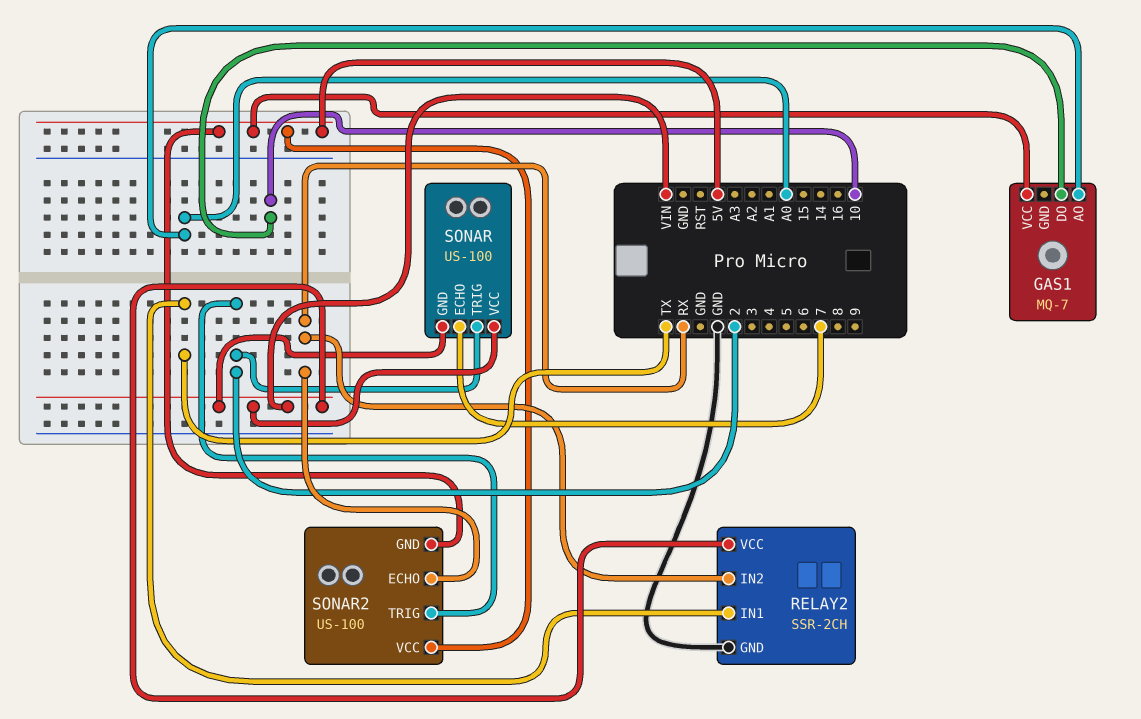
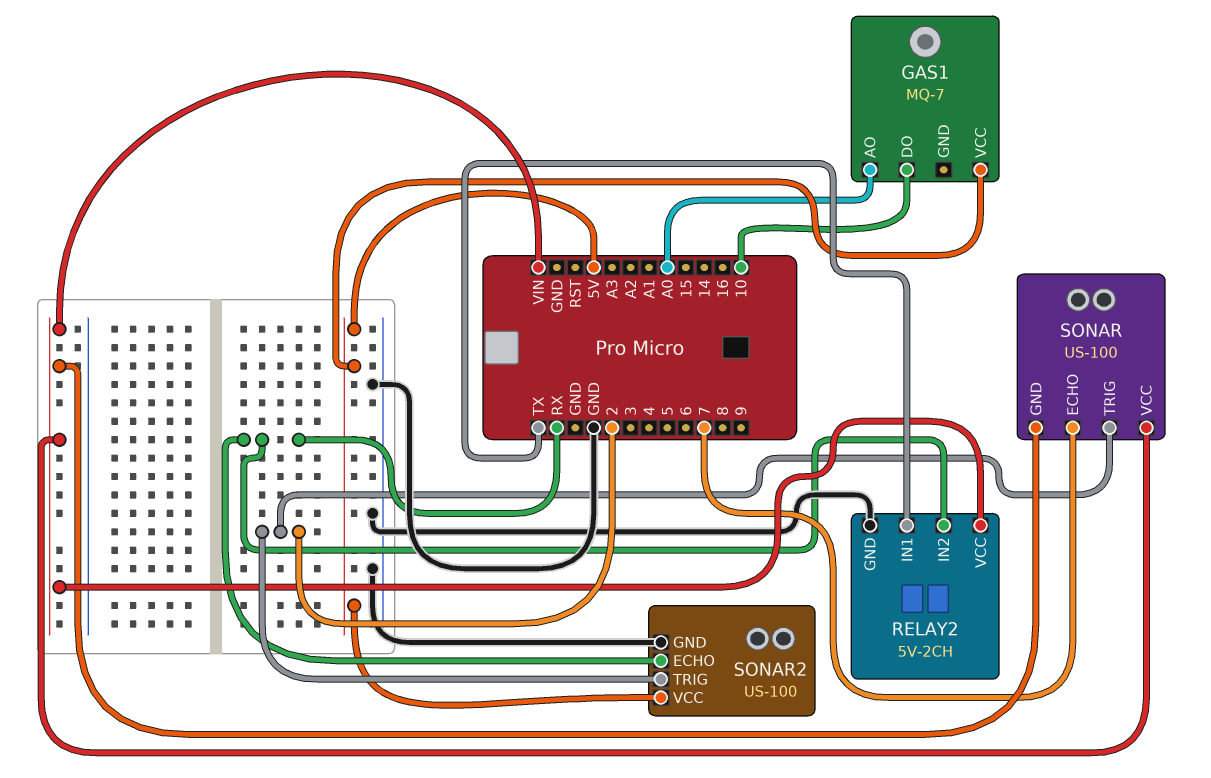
RELAY2: SSR-2CH -> 5V-2CH
SONAR2 pin GND: 5V -> GND

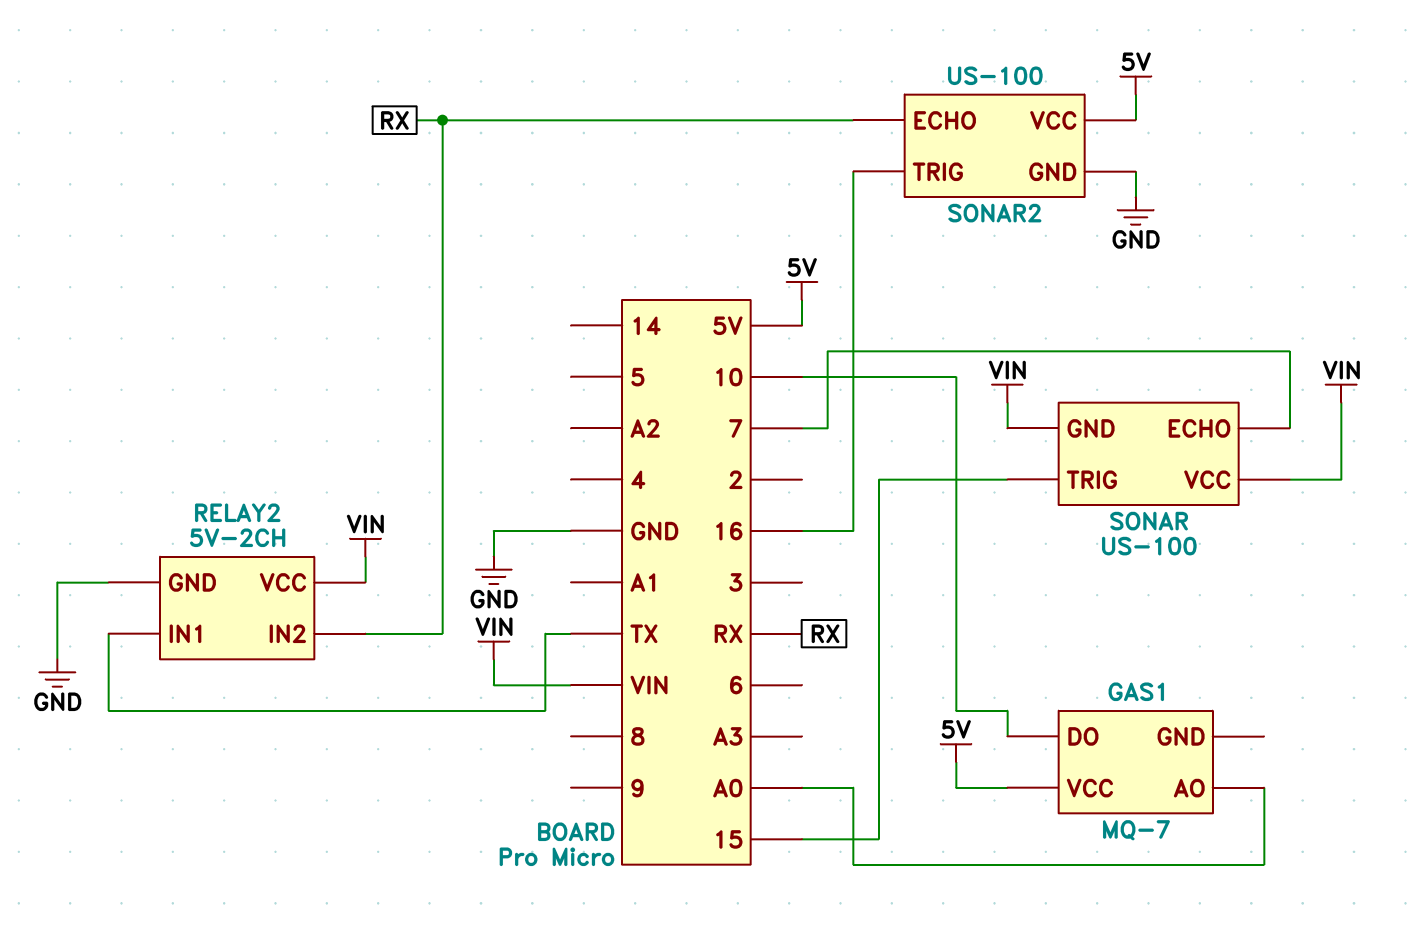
SONAR pin TRIG: 2 -> 15
SONAR2 pin TRIG: 2 -> 16

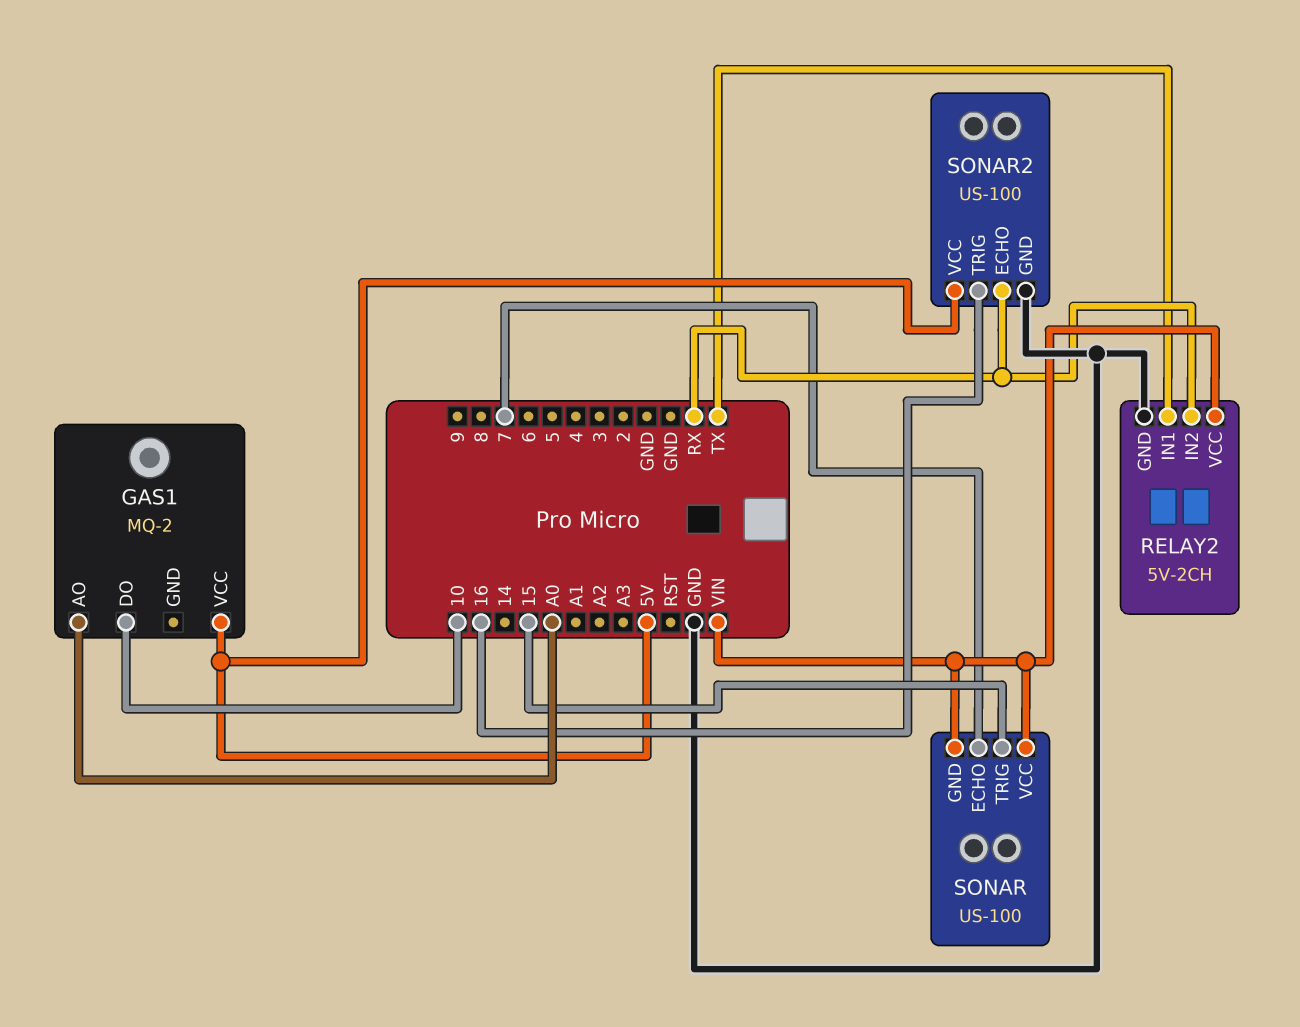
GAS1: MQ-7 -> MQ-2

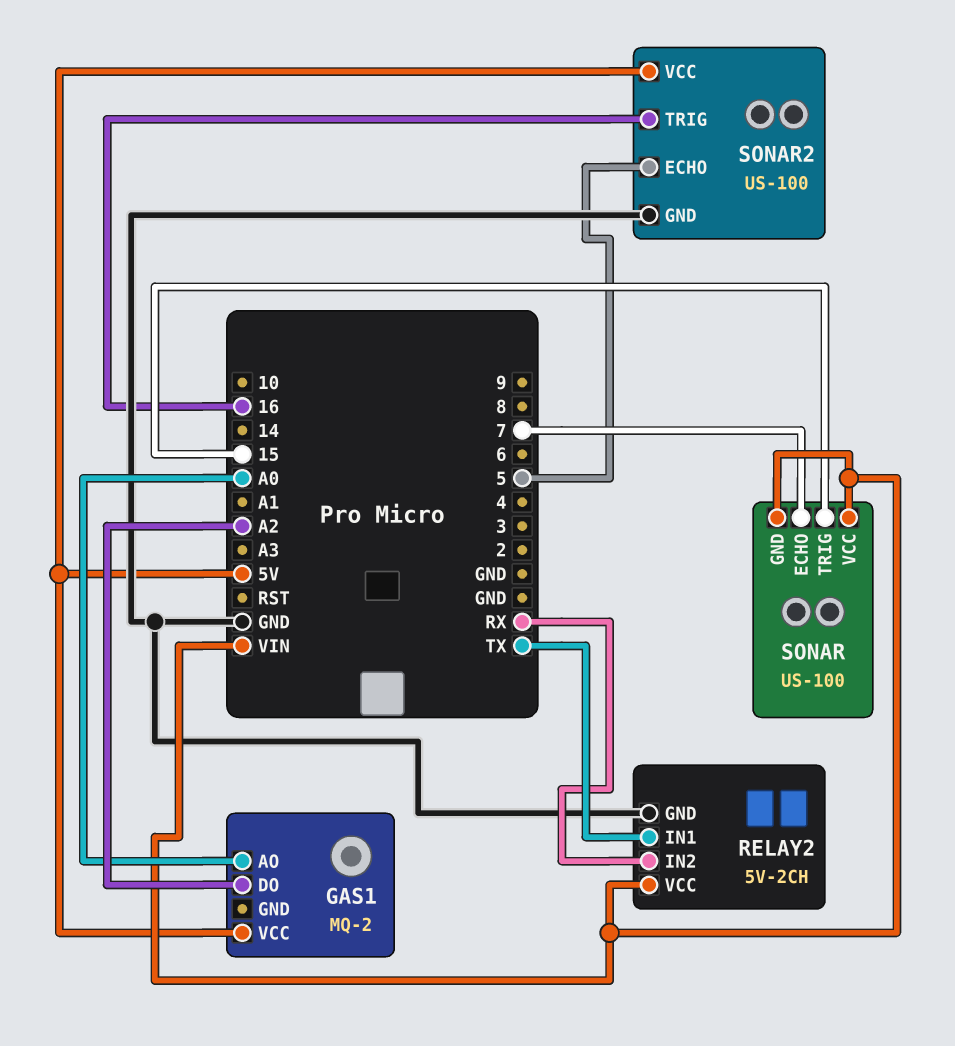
GAS1 pin DO: 10 -> A2
SONAR2 pin ECHO: RX -> 5

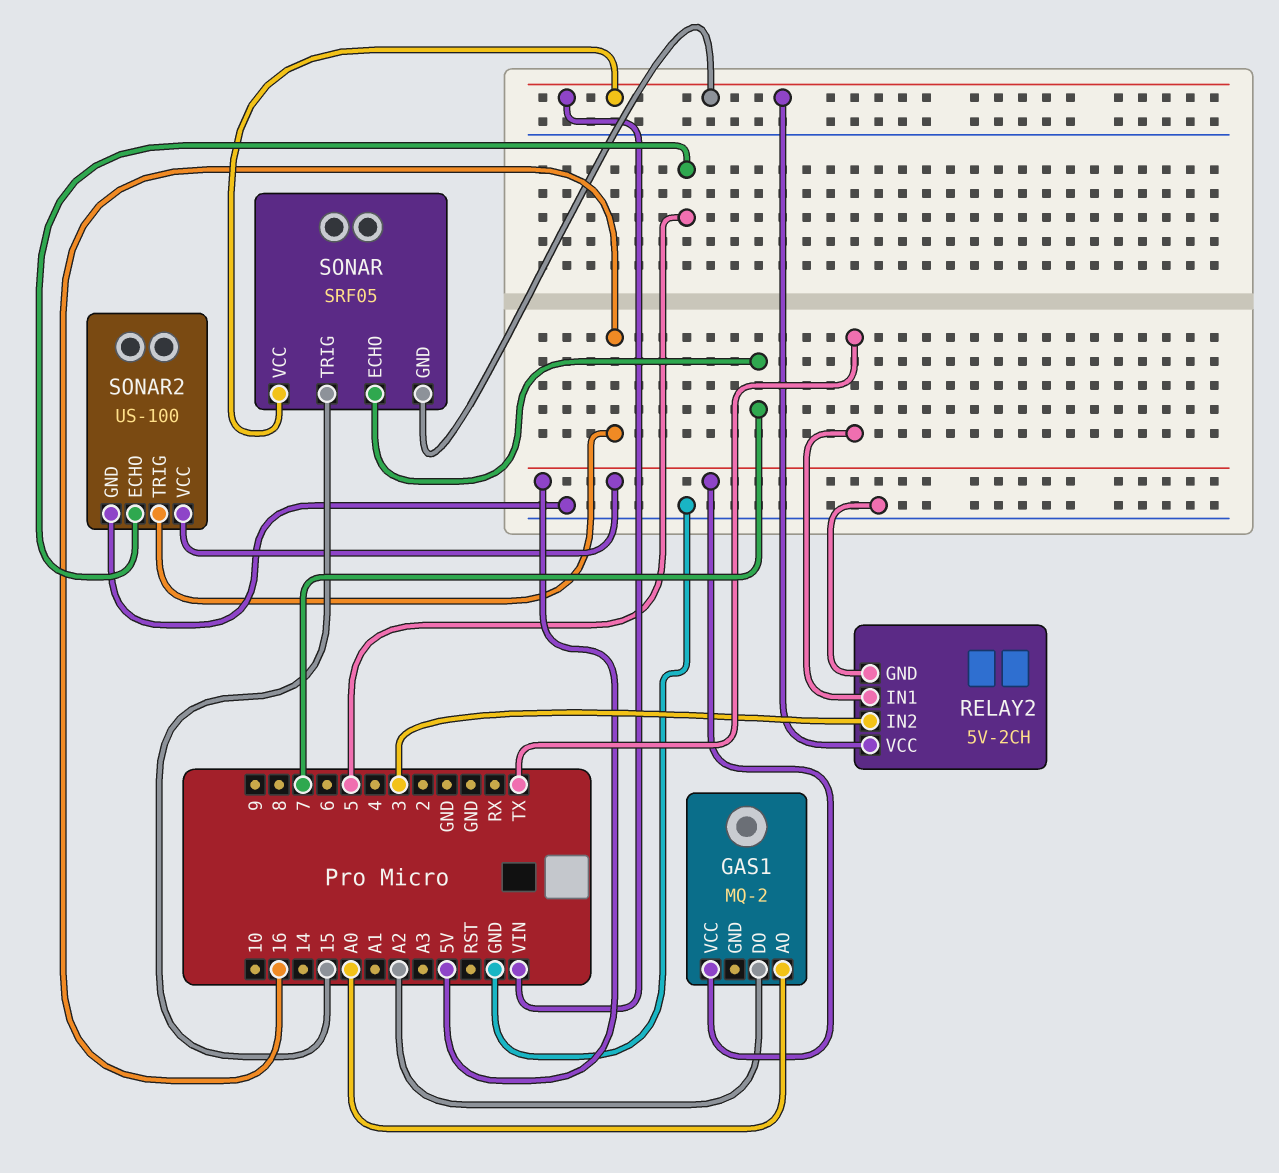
RELAY2 pin IN2: RX -> 3
SONAR: US-100 -> SRF05

